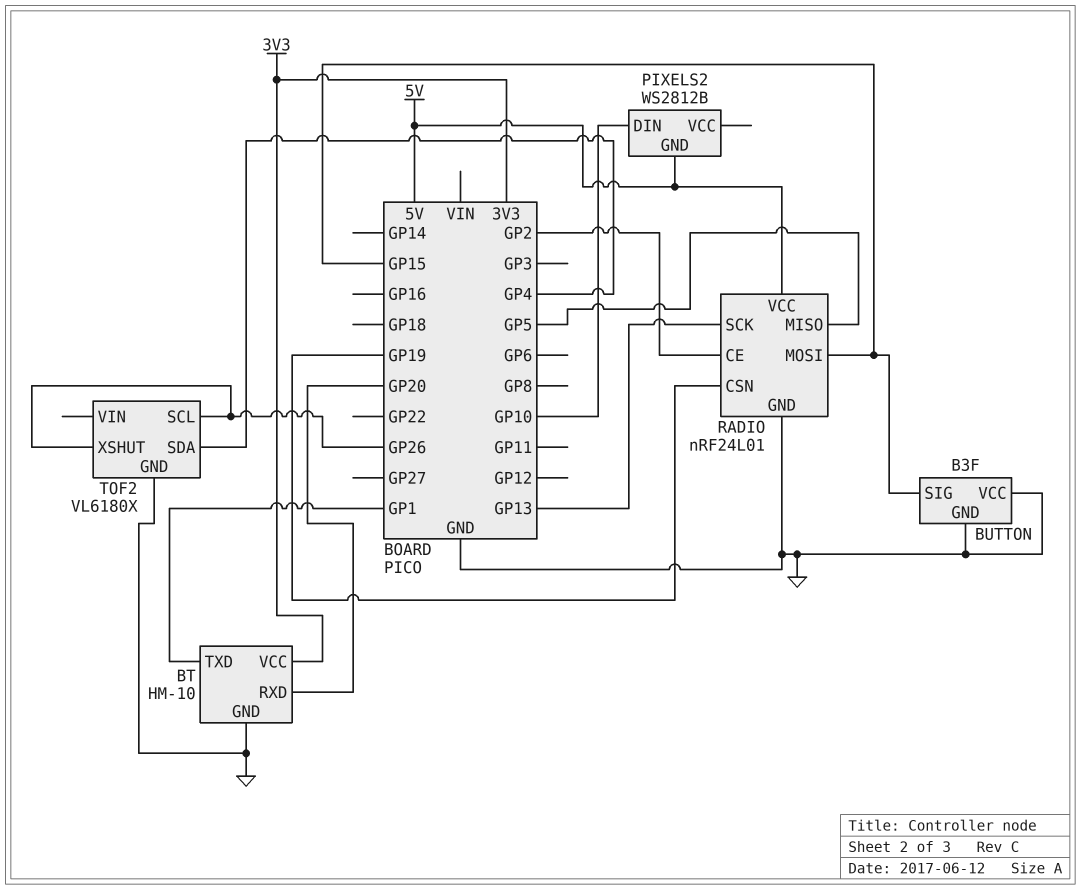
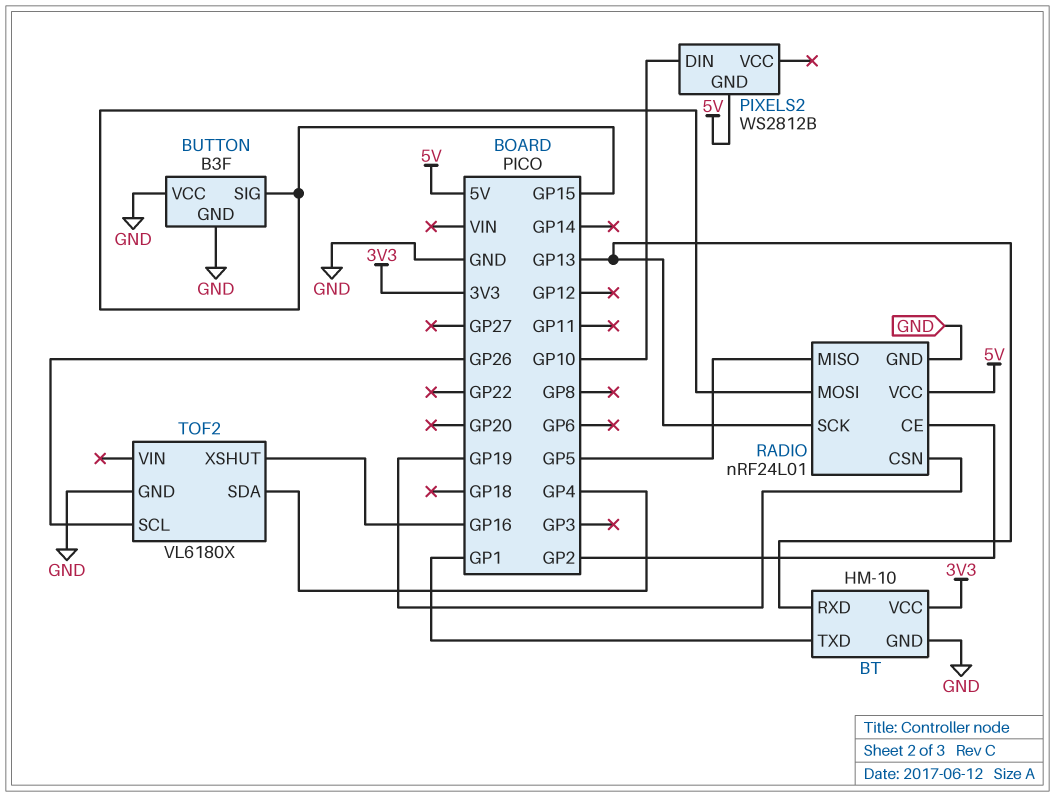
BT pin RXD: GP20 -> GP13
TOF2 pin XSHUT: GP26 -> GP16

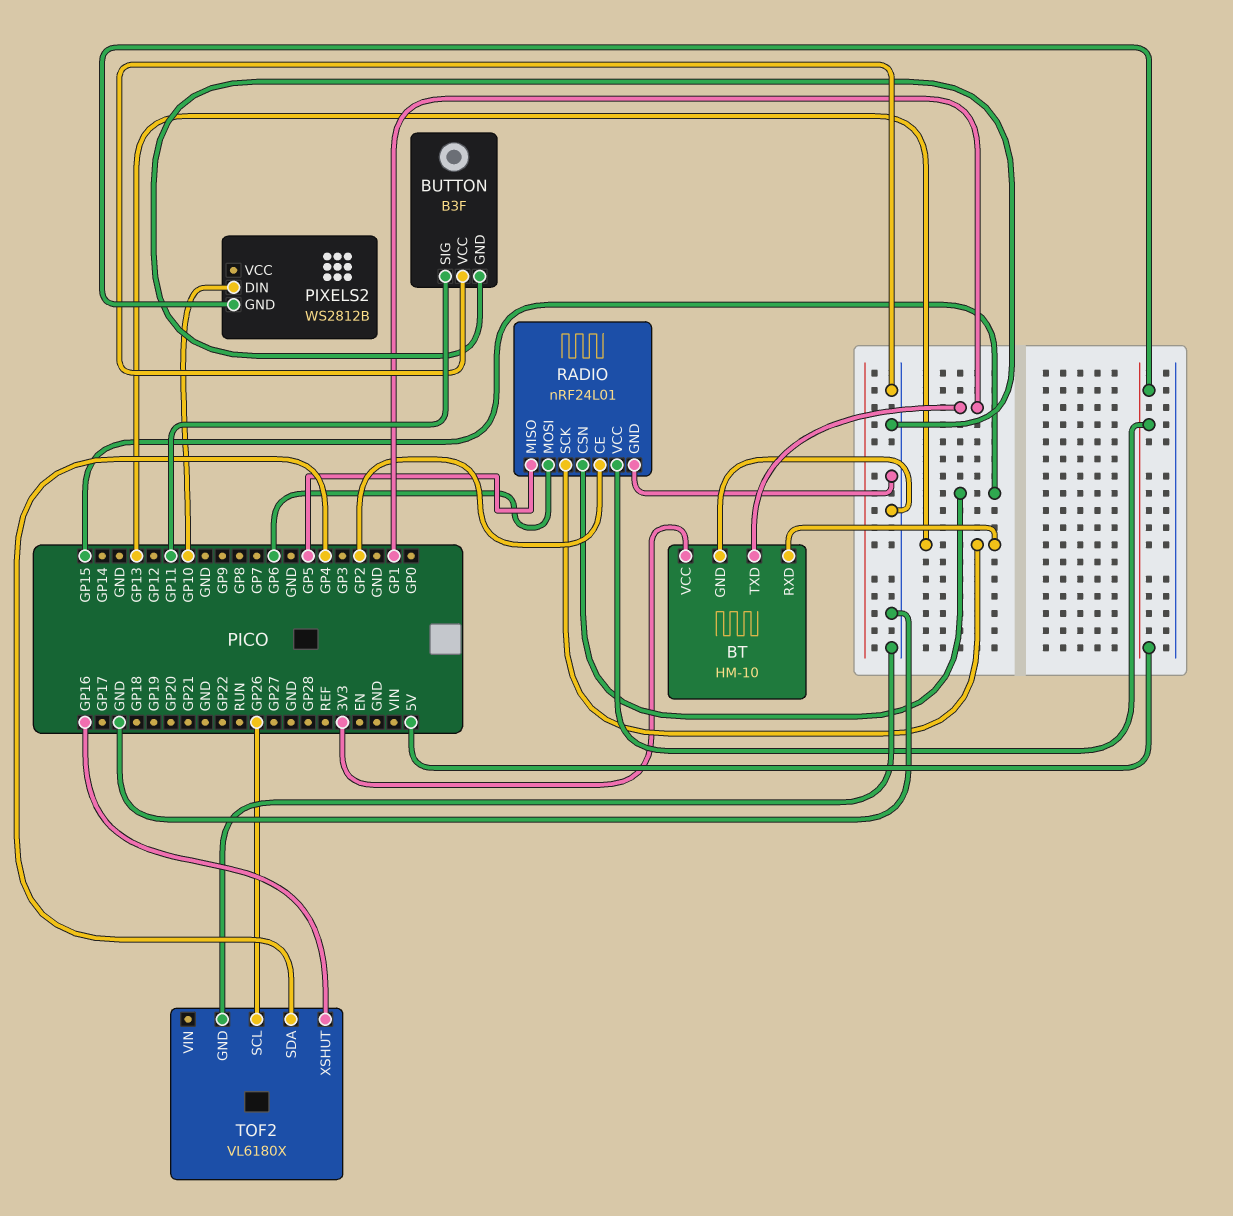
BUTTON pin SIG: GP15 -> GP11
RADIO pin CSN: GP19 -> GP15
RADIO pin MOSI: GP15 -> GP6

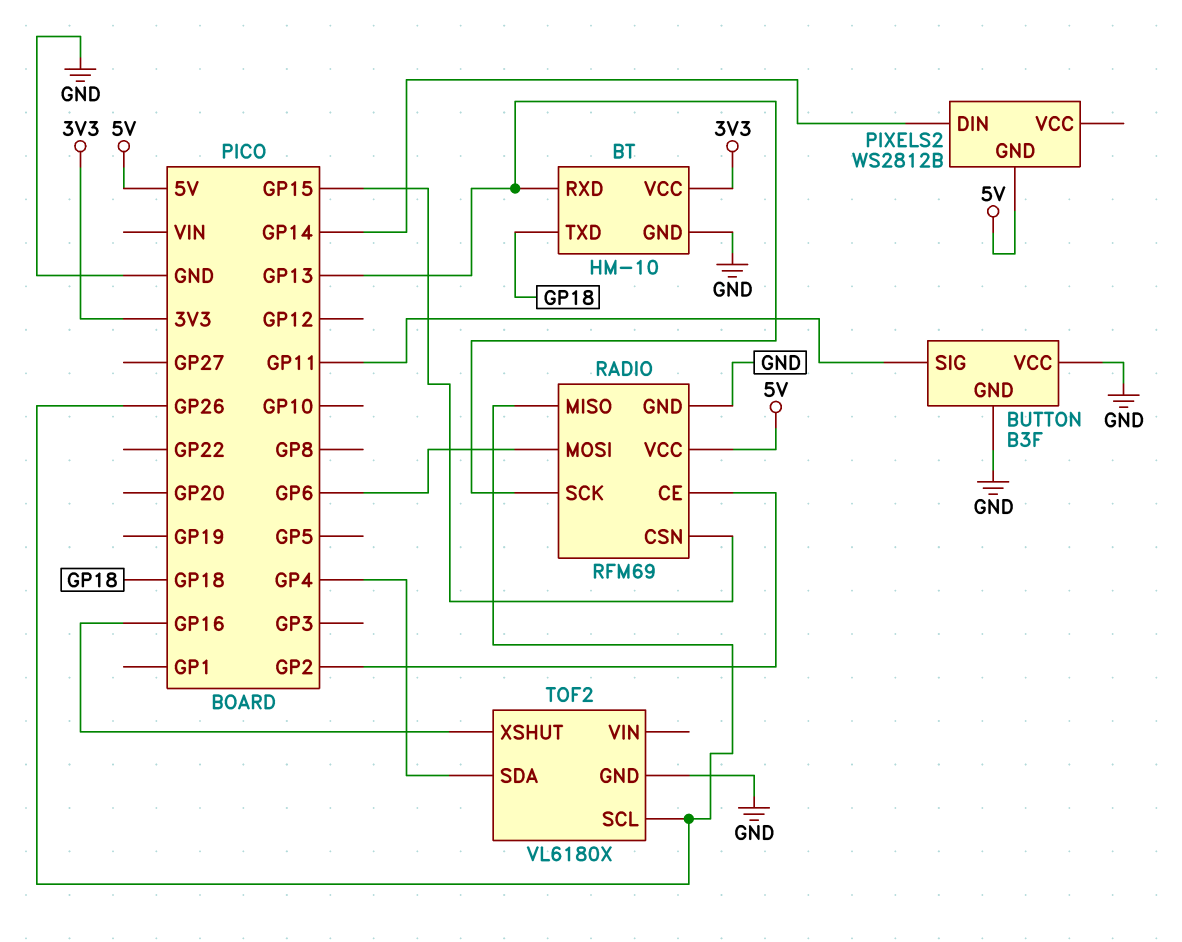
BT pin TXD: GP1 -> GP18
PIXELS2 pin DIN: GP10 -> GP14
RADIO: nRF24L01 -> RFM69
RADIO pin MISO: GP5 -> GP26

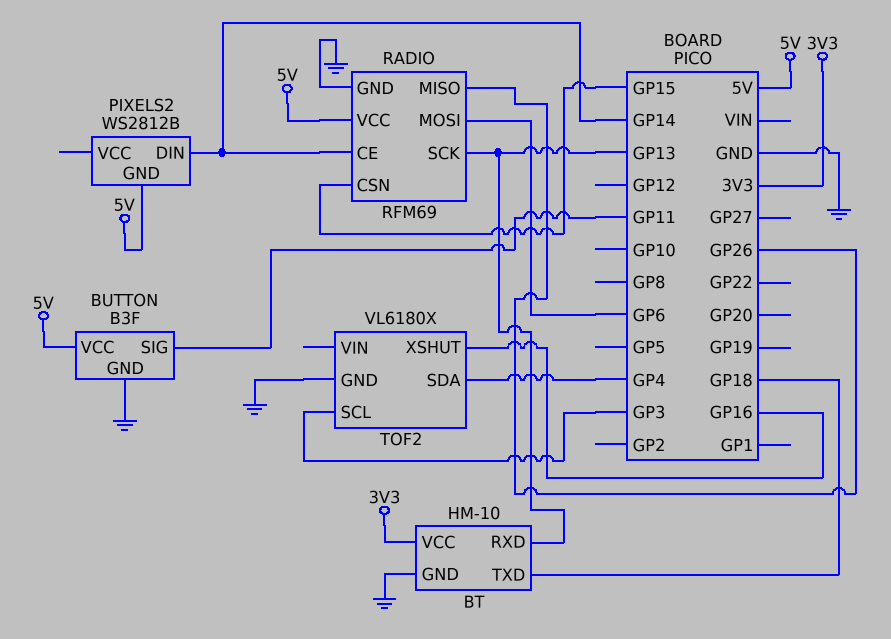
BUTTON pin VCC: GND -> 5V
RADIO pin CE: GP2 -> GP14
TOF2 pin SCL: GP26 -> GP3

